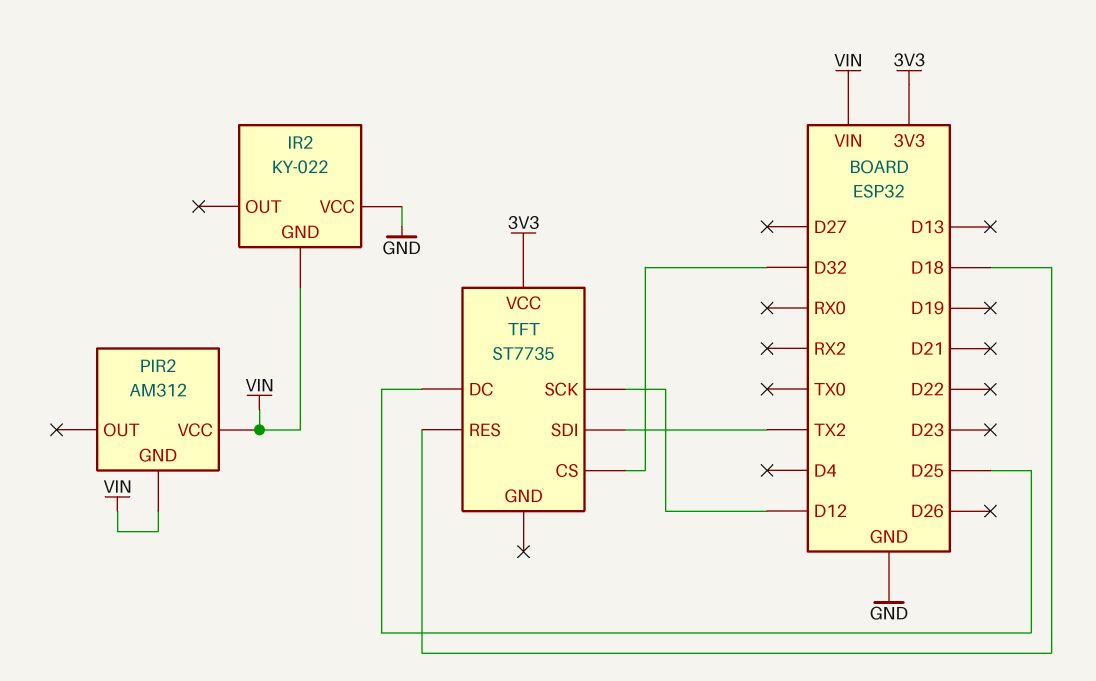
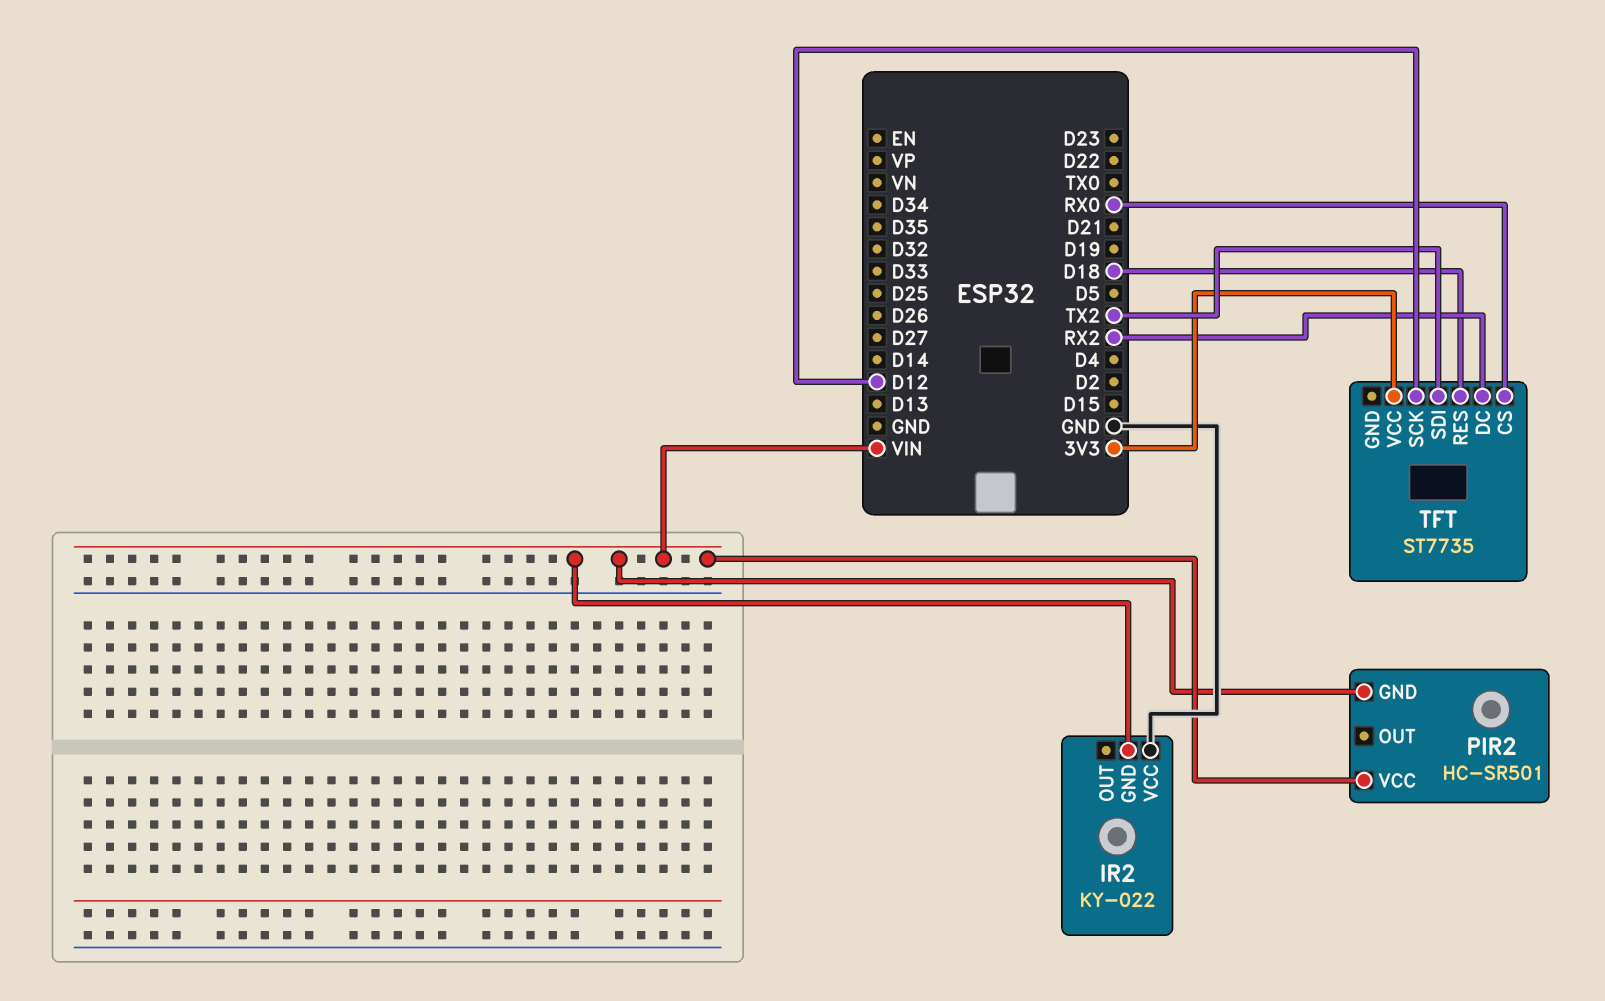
PIR2: AM312 -> HC-SR501
TFT pin CS: D32 -> RX0
TFT pin DC: D25 -> RX2

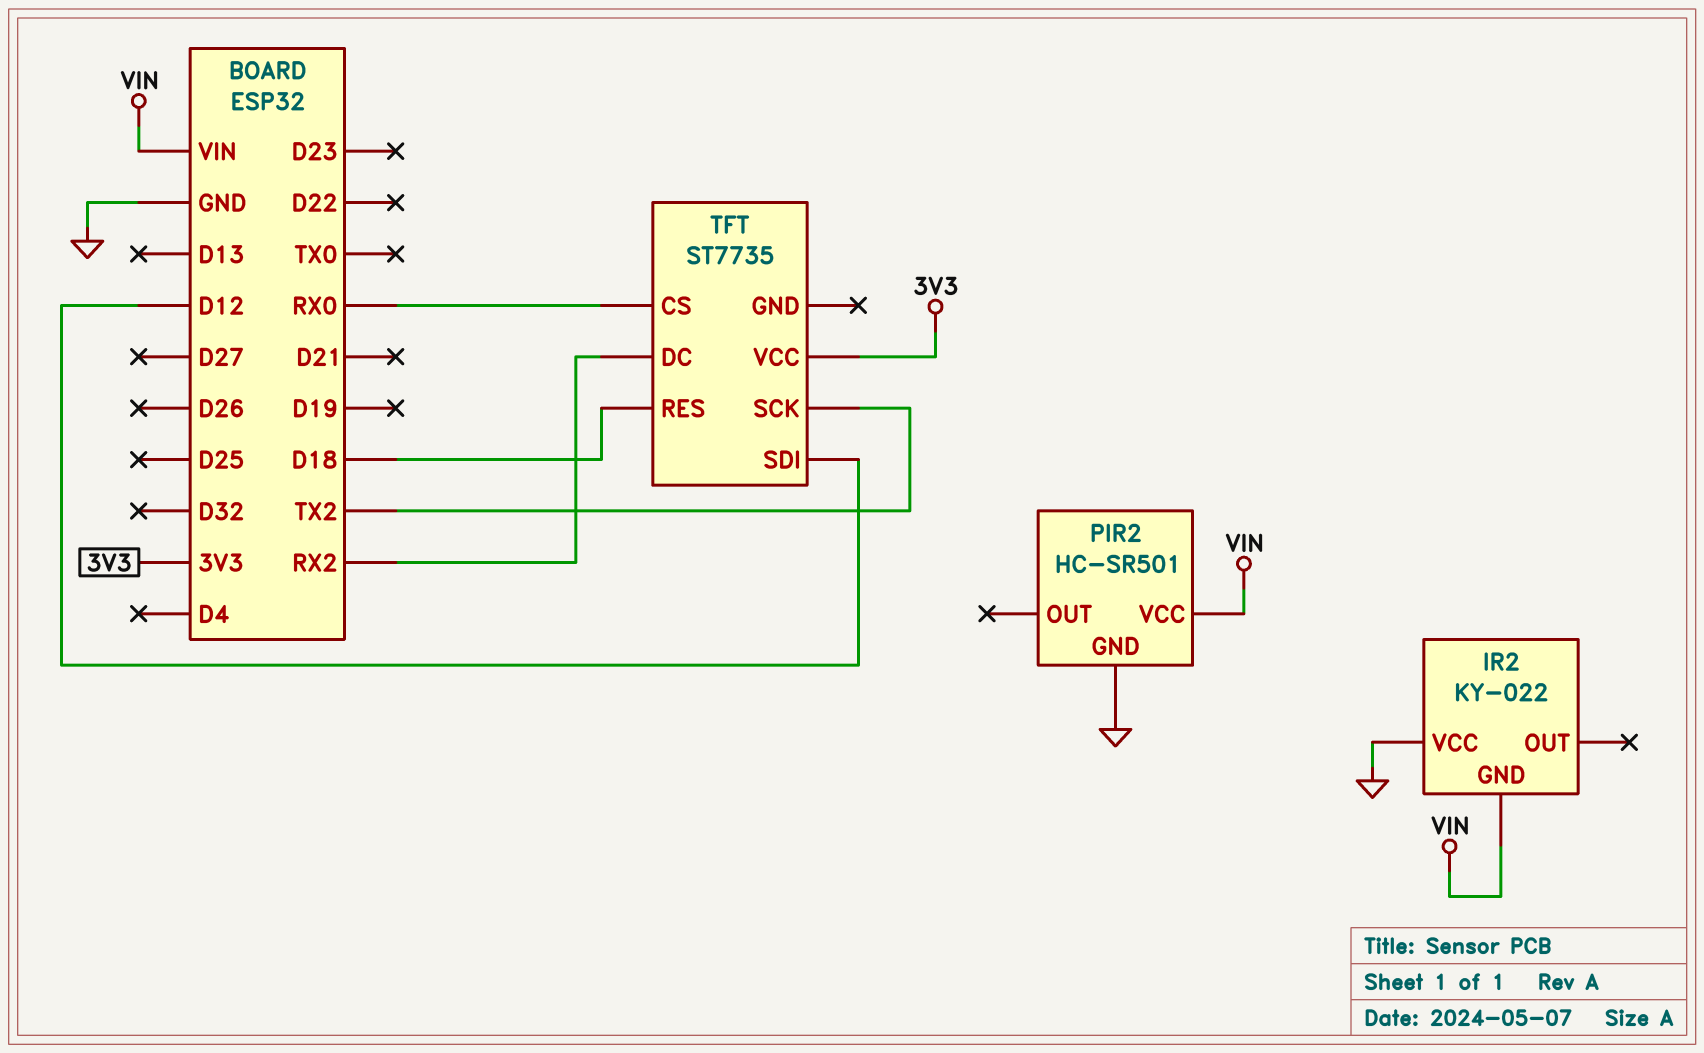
PIR2 pin GND: VIN -> GND
TFT pin SCK: D12 -> TX2
TFT pin SDI: TX2 -> D12

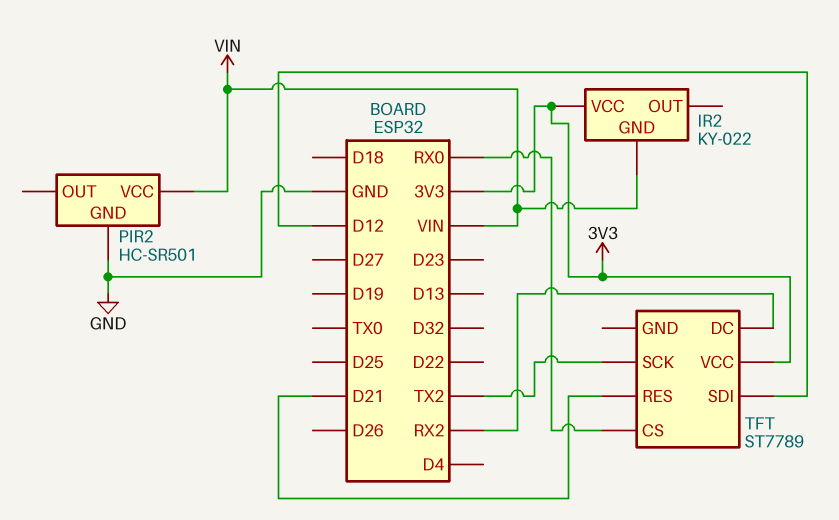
IR2 pin VCC: GND -> 3V3
TFT: ST7735 -> ST7789
TFT pin RES: D18 -> D21

